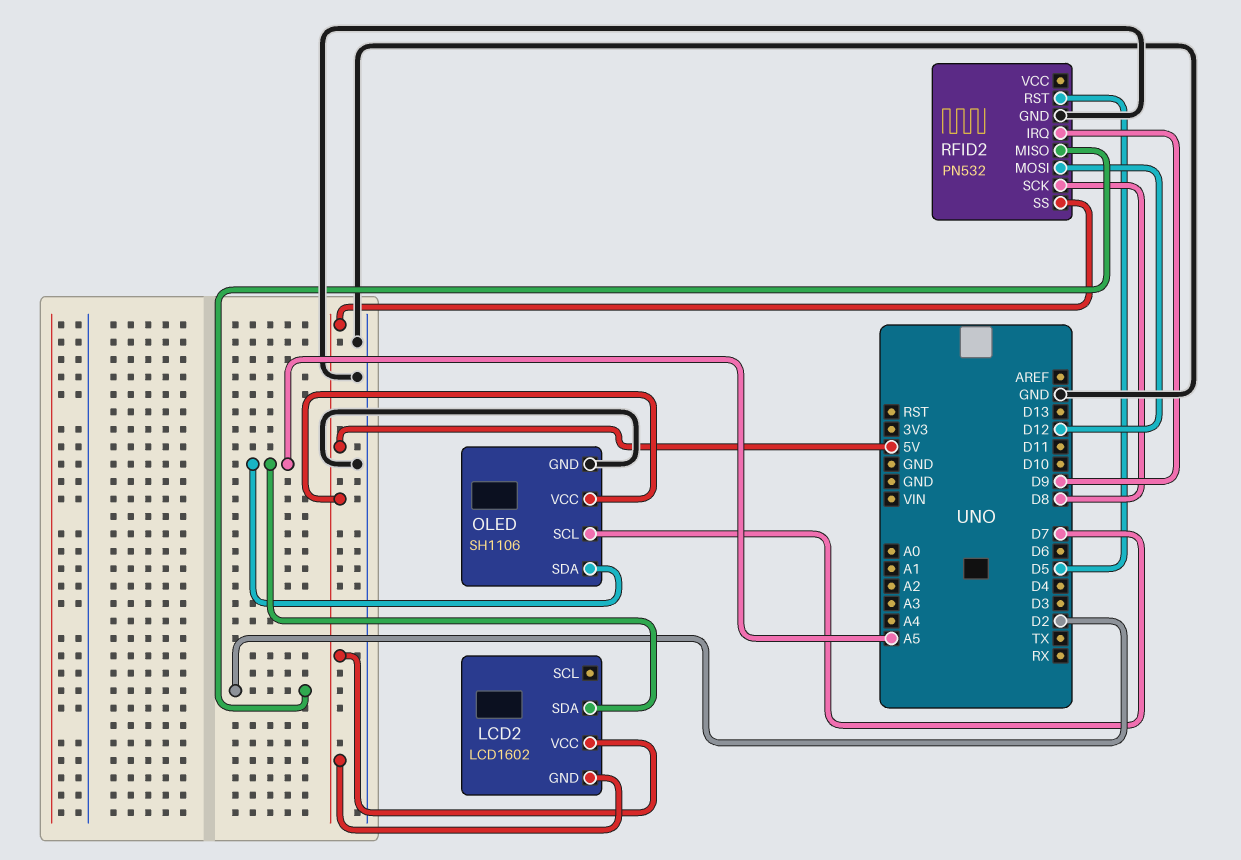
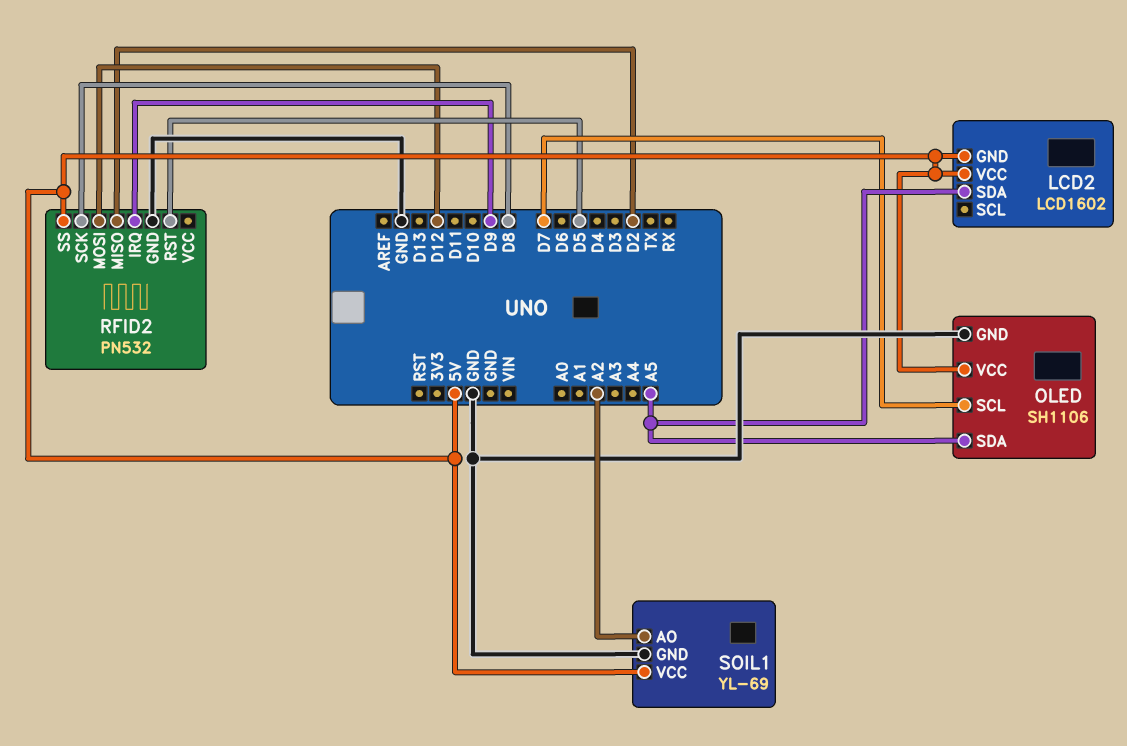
SOIL1: none -> YL-69
SOIL1 pin AO: none -> A2
SOIL1 pin GND: none -> GND
SOIL1 pin VCC: none -> 5V

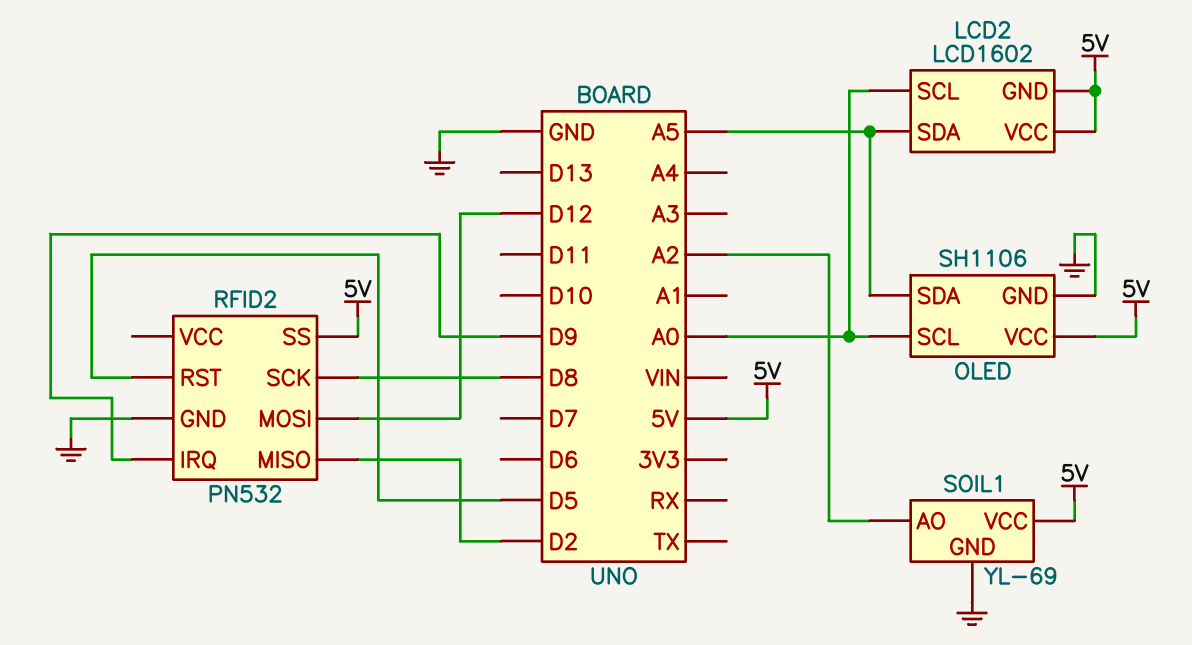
LCD2 pin SCL: none -> A0
OLED pin SCL: D7 -> A0

